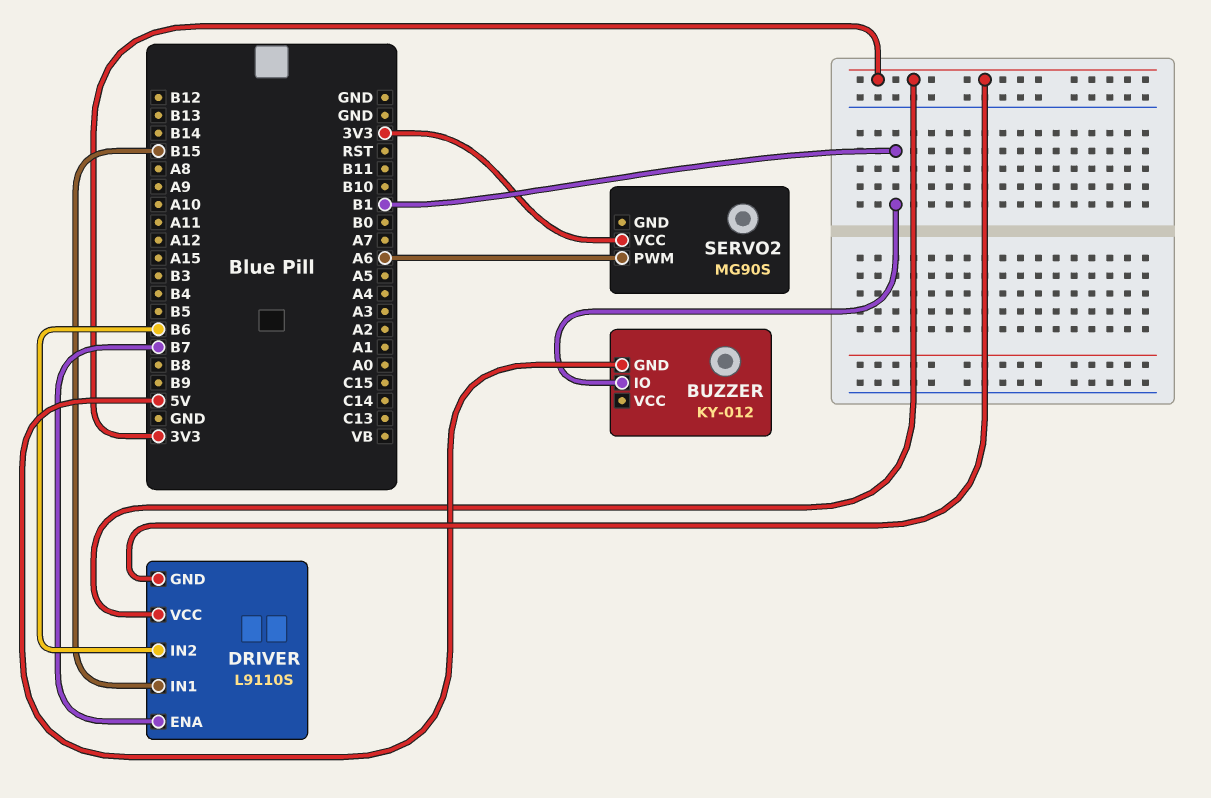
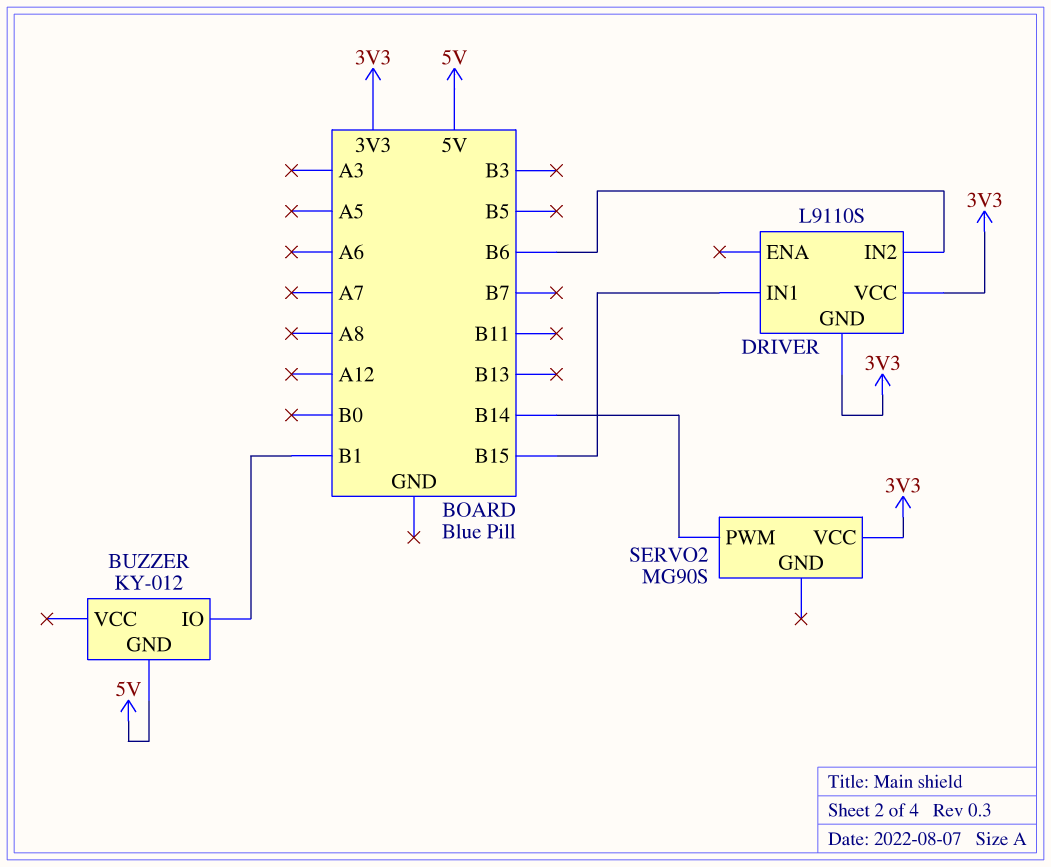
DRIVER pin ENA: B7 -> none
SERVO2 pin PWM: A6 -> B14

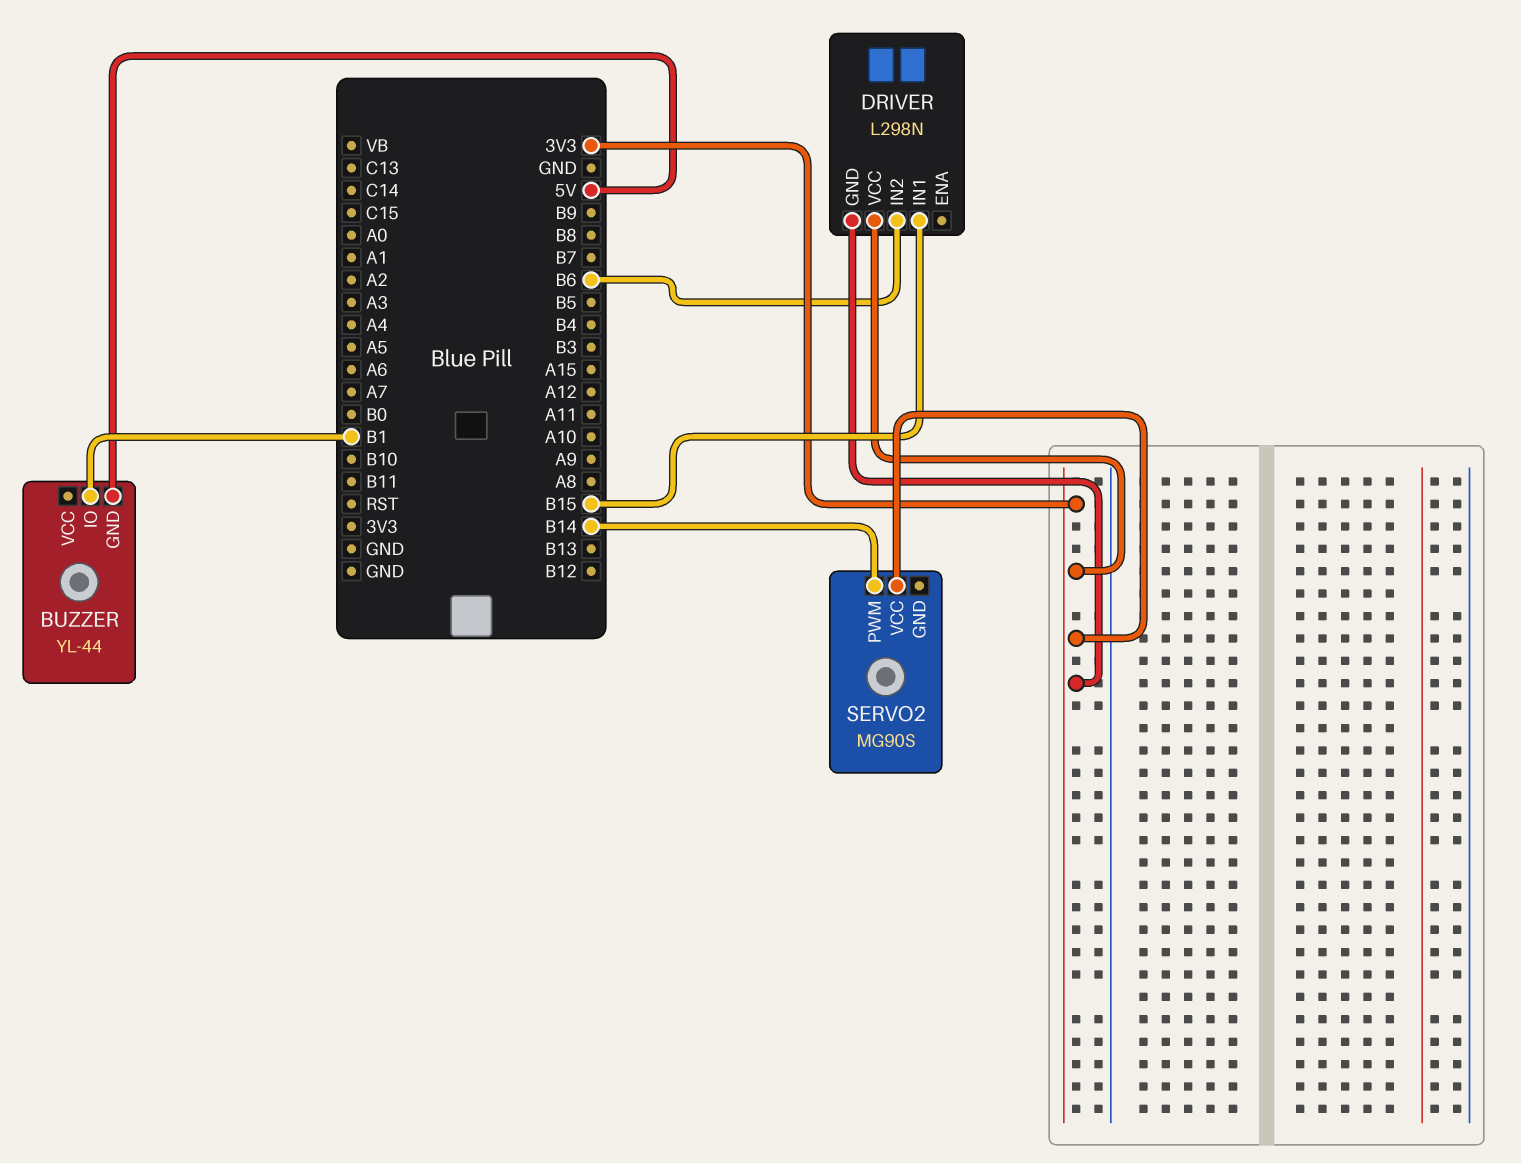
BUZZER: KY-012 -> YL-44
DRIVER: L9110S -> L298N

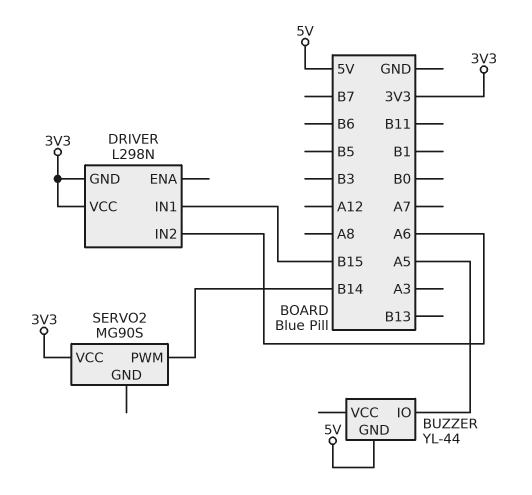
BUZZER pin IO: B1 -> A5
DRIVER pin IN2: B6 -> A6

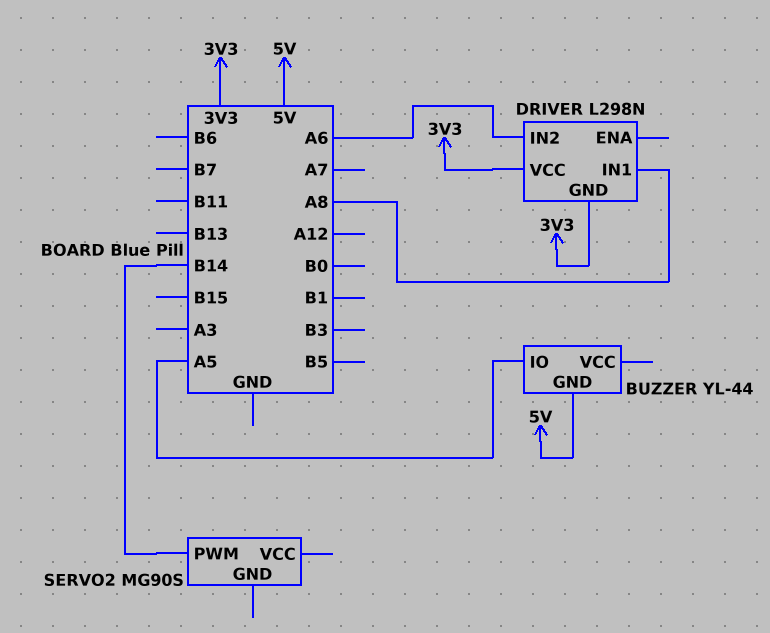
DRIVER pin IN1: B15 -> A8
SERVO2 pin VCC: 3V3 -> none

